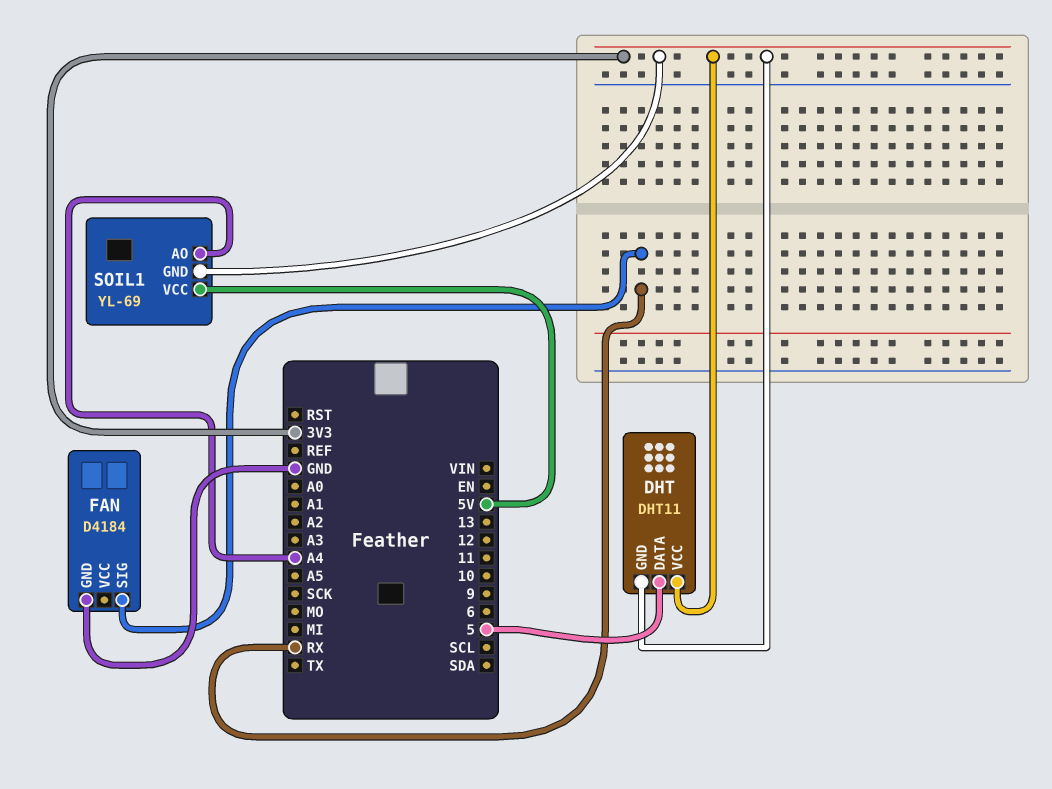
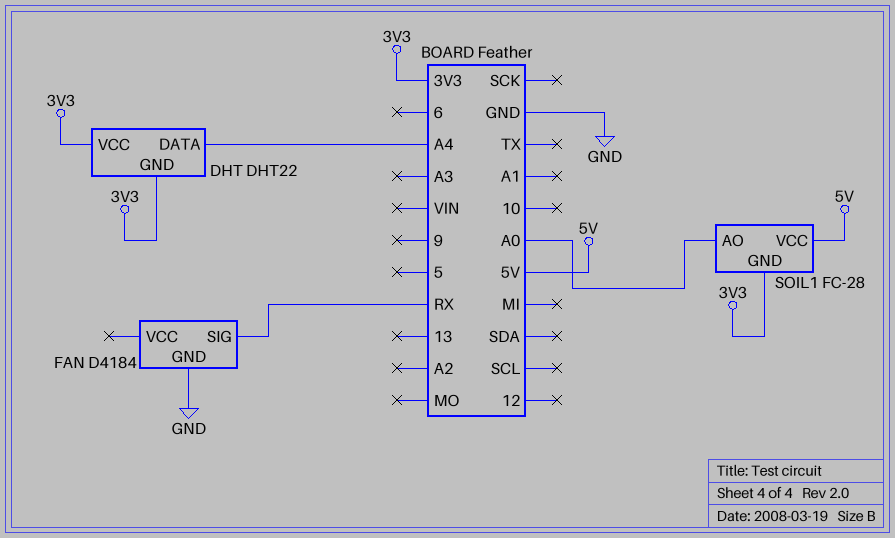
DHT: DHT11 -> DHT22
DHT pin DATA: 5 -> A4
SOIL1: YL-69 -> FC-28
SOIL1 pin AO: A4 -> A0

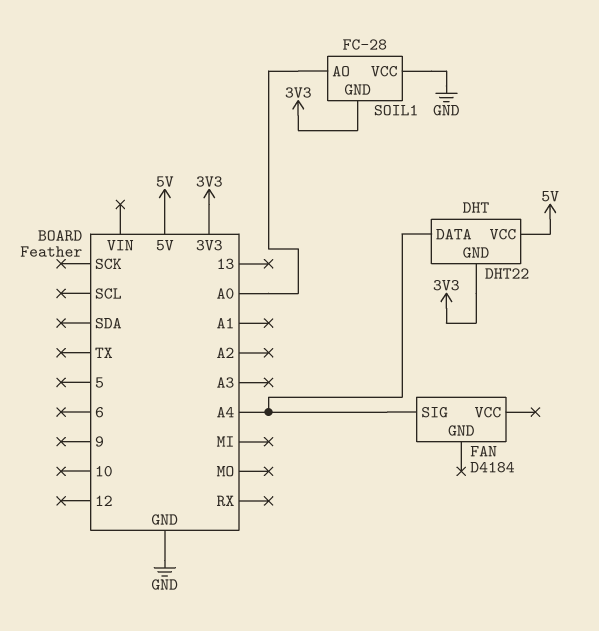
DHT pin VCC: 3V3 -> 5V
FAN pin GND: GND -> none
FAN pin SIG: RX -> A4
SOIL1 pin VCC: 5V -> GND

